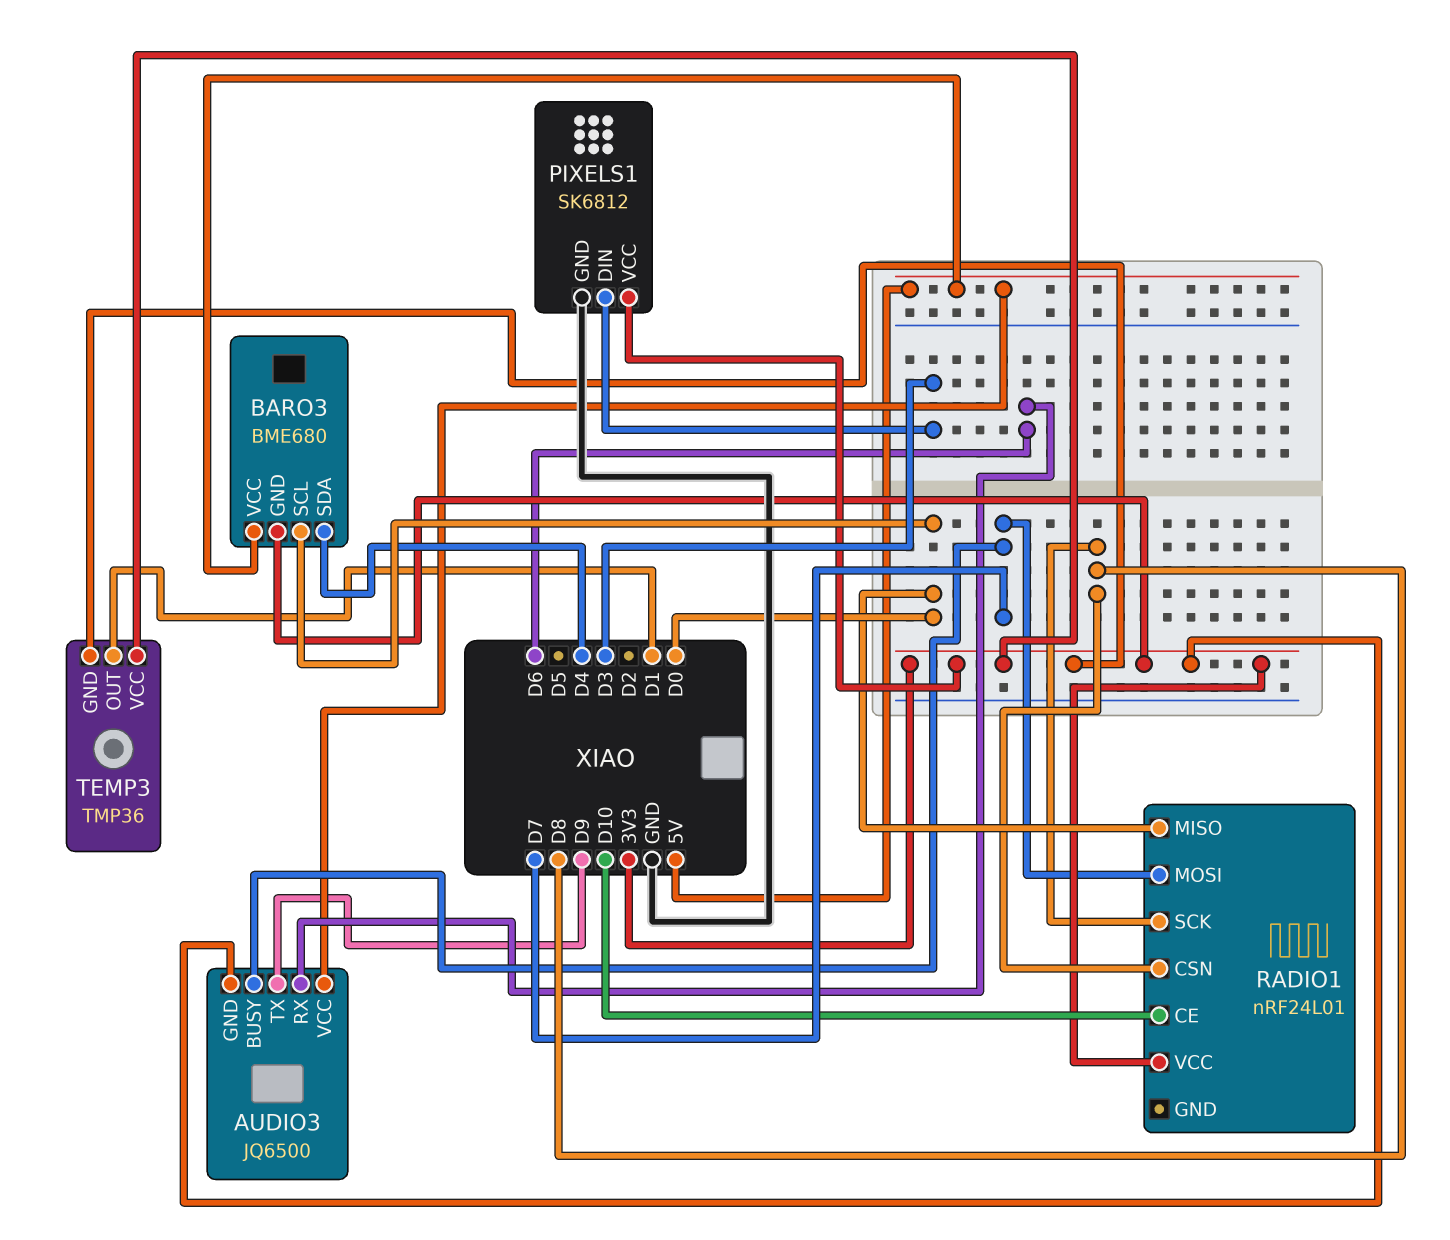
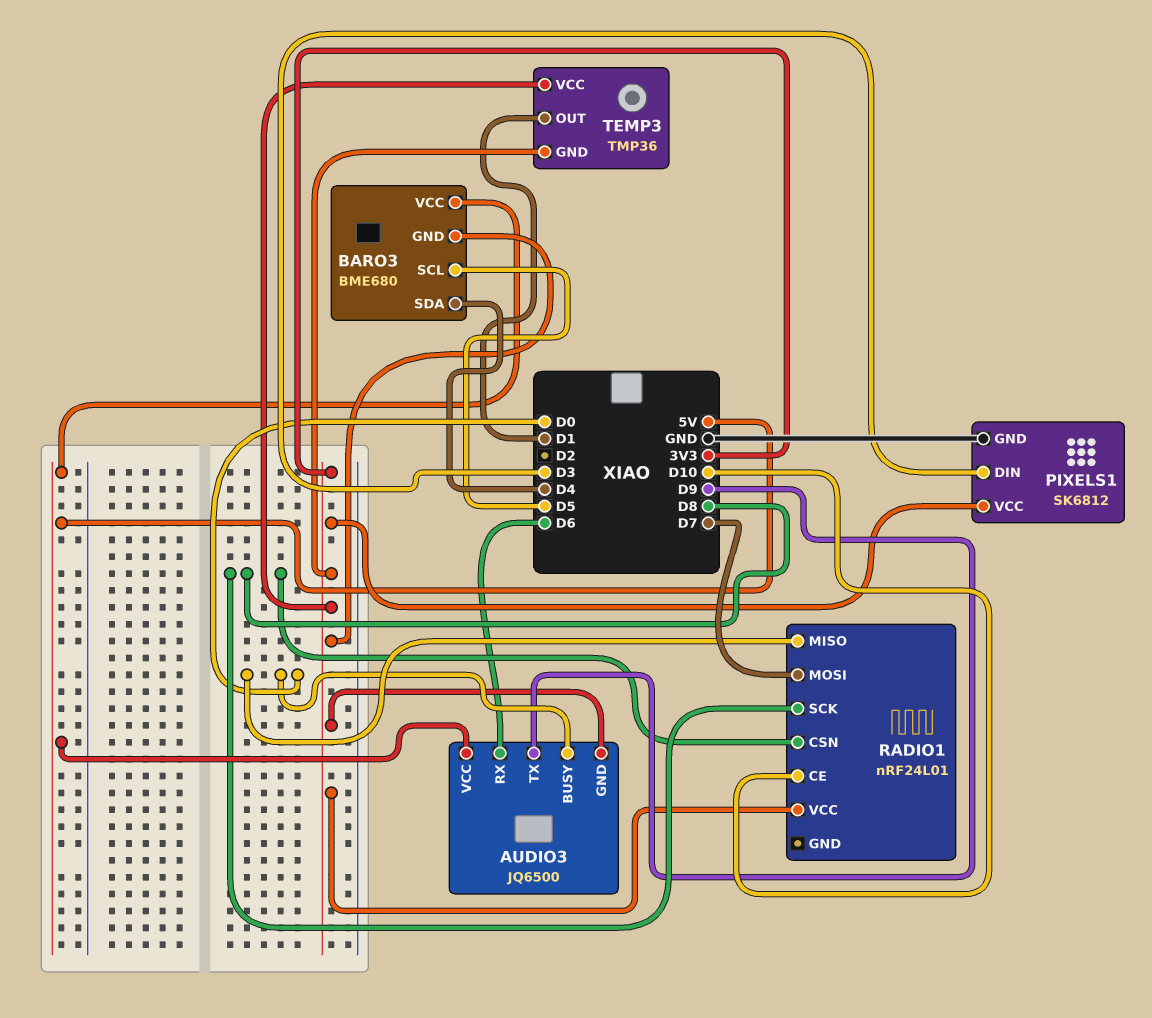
AUDIO3 pin BUSY: D7 -> D0
BARO3 pin SCL: D0 -> D5

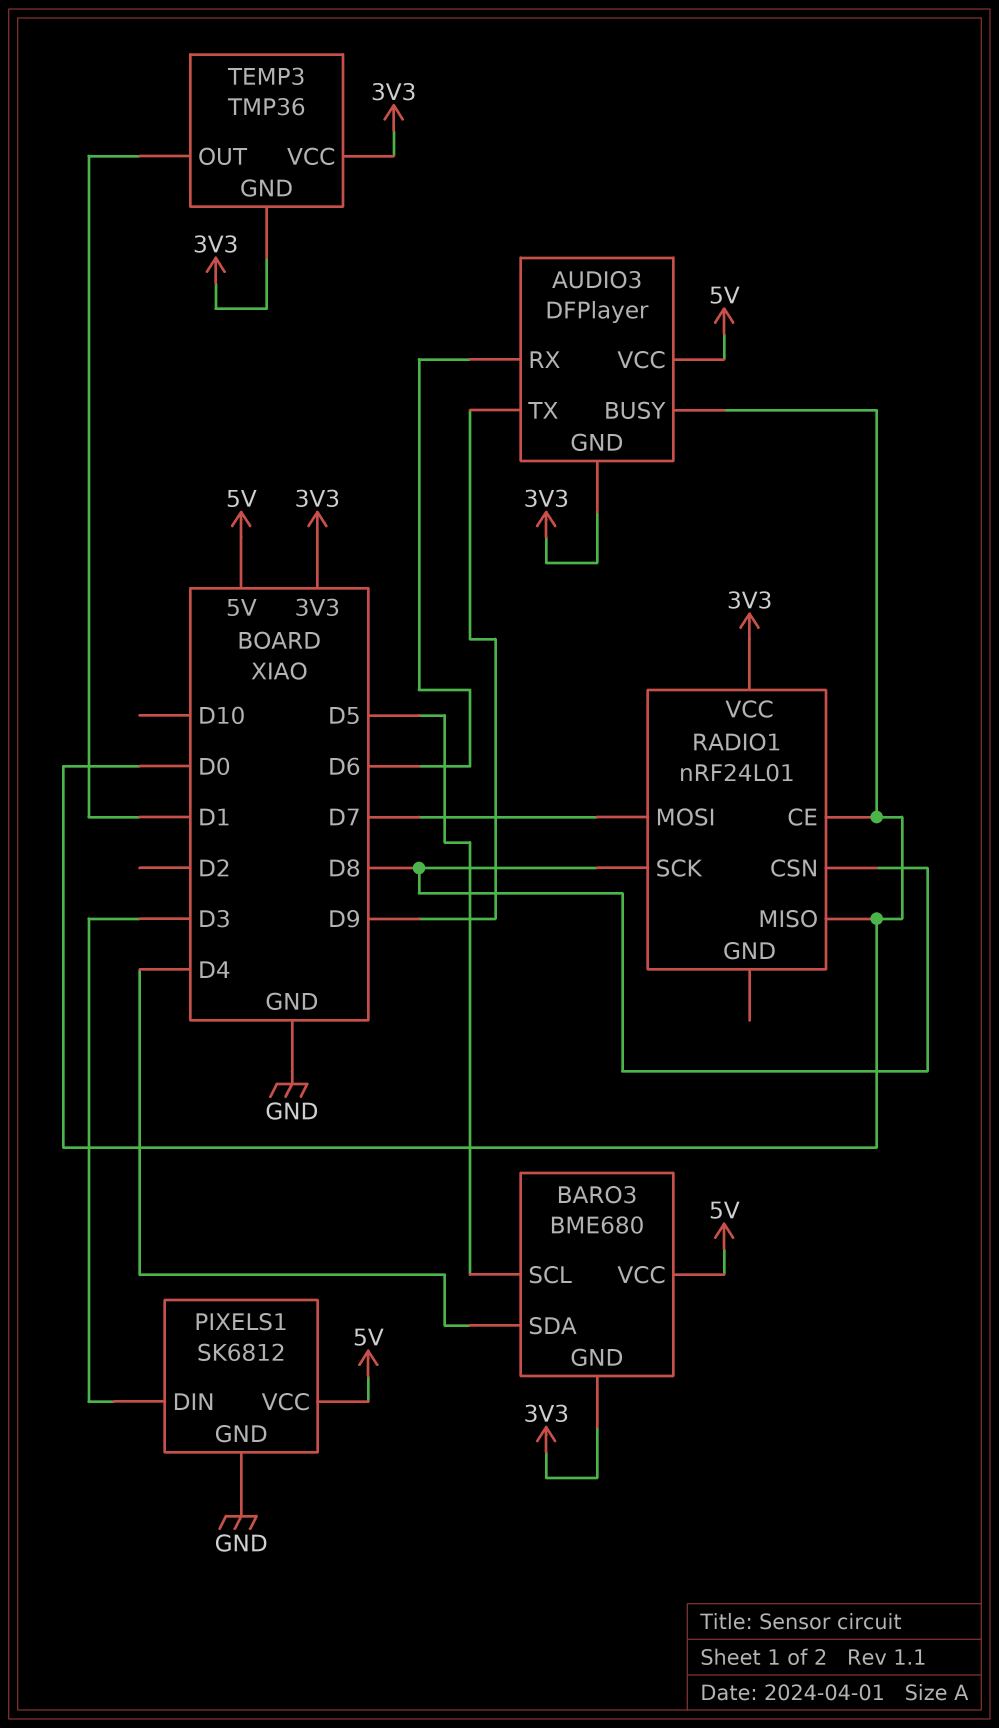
AUDIO3: JQ6500 -> DFPlayer
PIXELS1 pin VCC: 3V3 -> 5V
RADIO1 pin CE: D10 -> D0

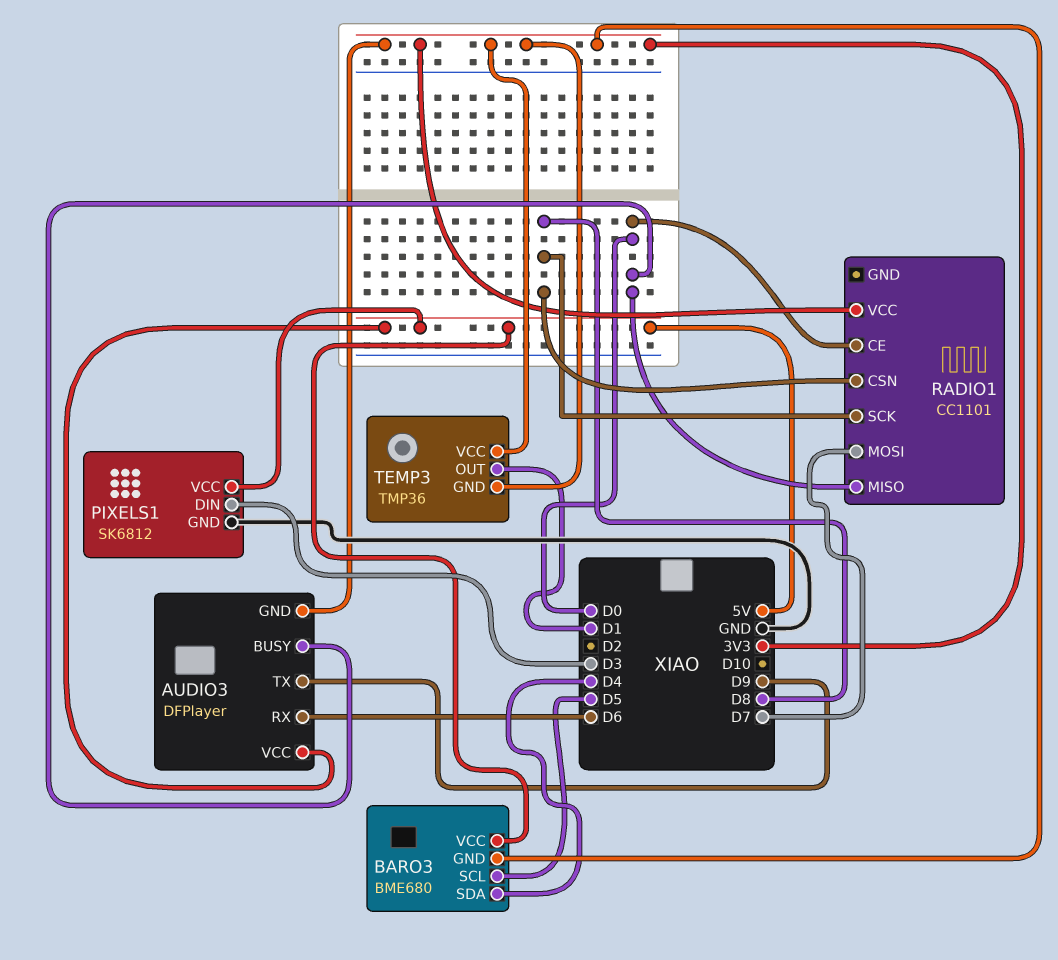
RADIO1: nRF24L01 -> CC1101

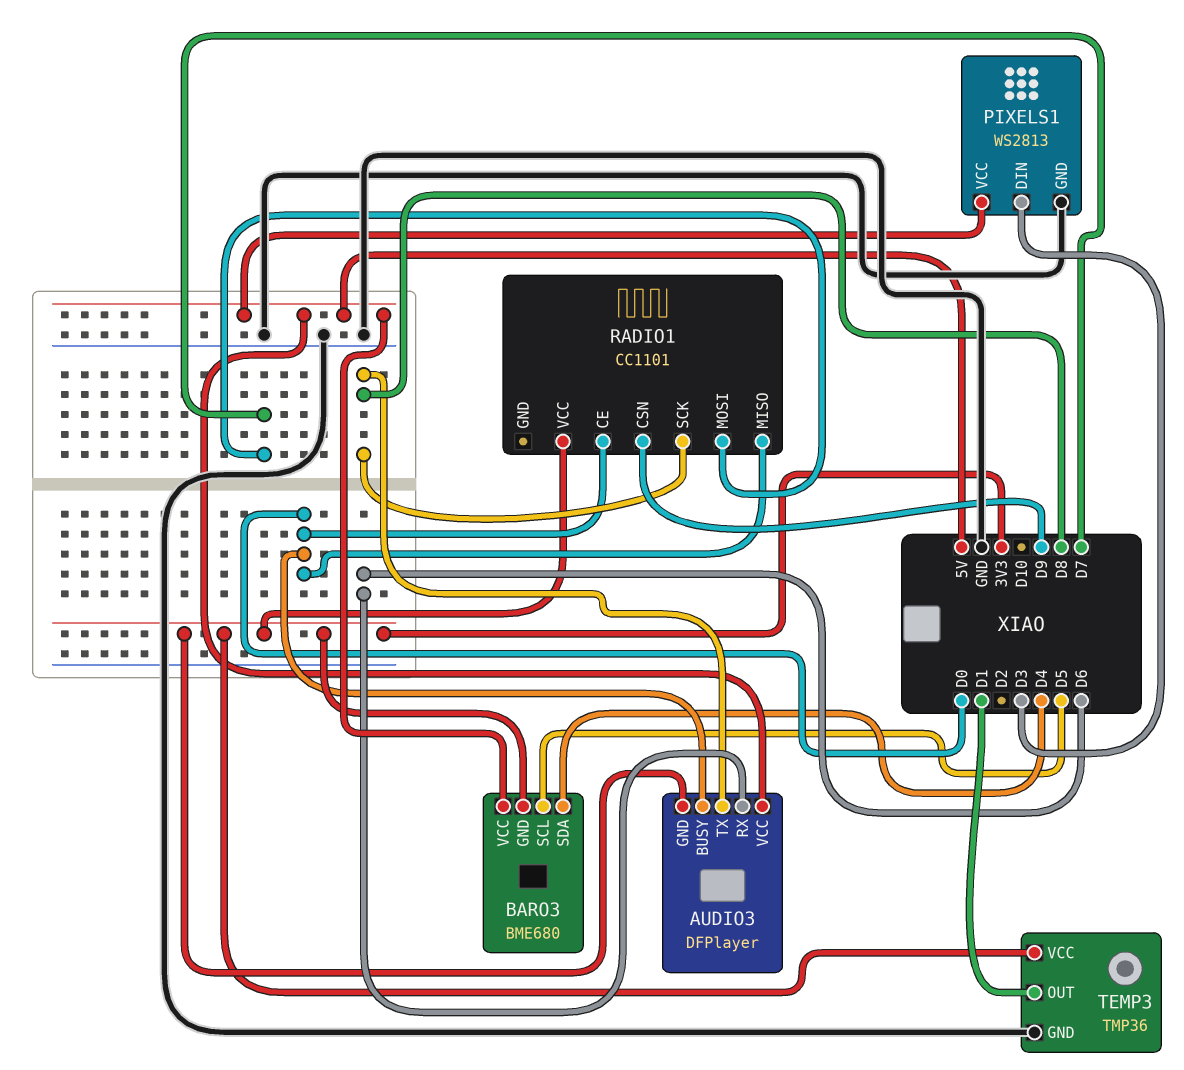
AUDIO3 pin TX: D9 -> D8
PIXELS1: SK6812 -> WS2813
RADIO1 pin CSN: D8 -> D9
TEMP3 pin GND: 3V3 -> GND

